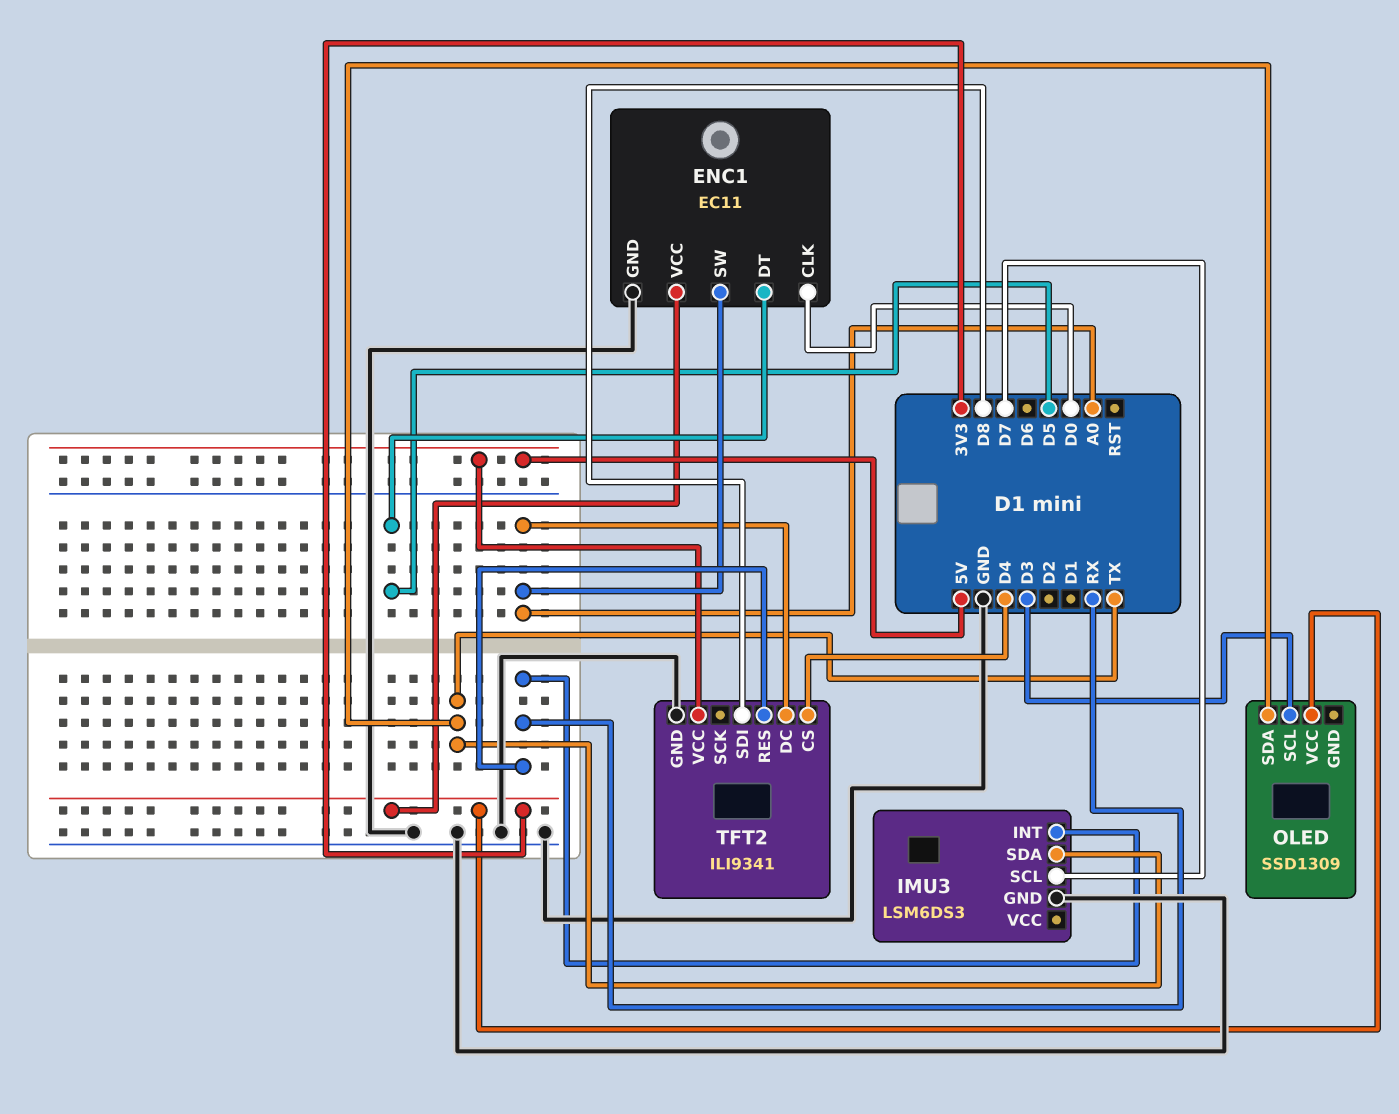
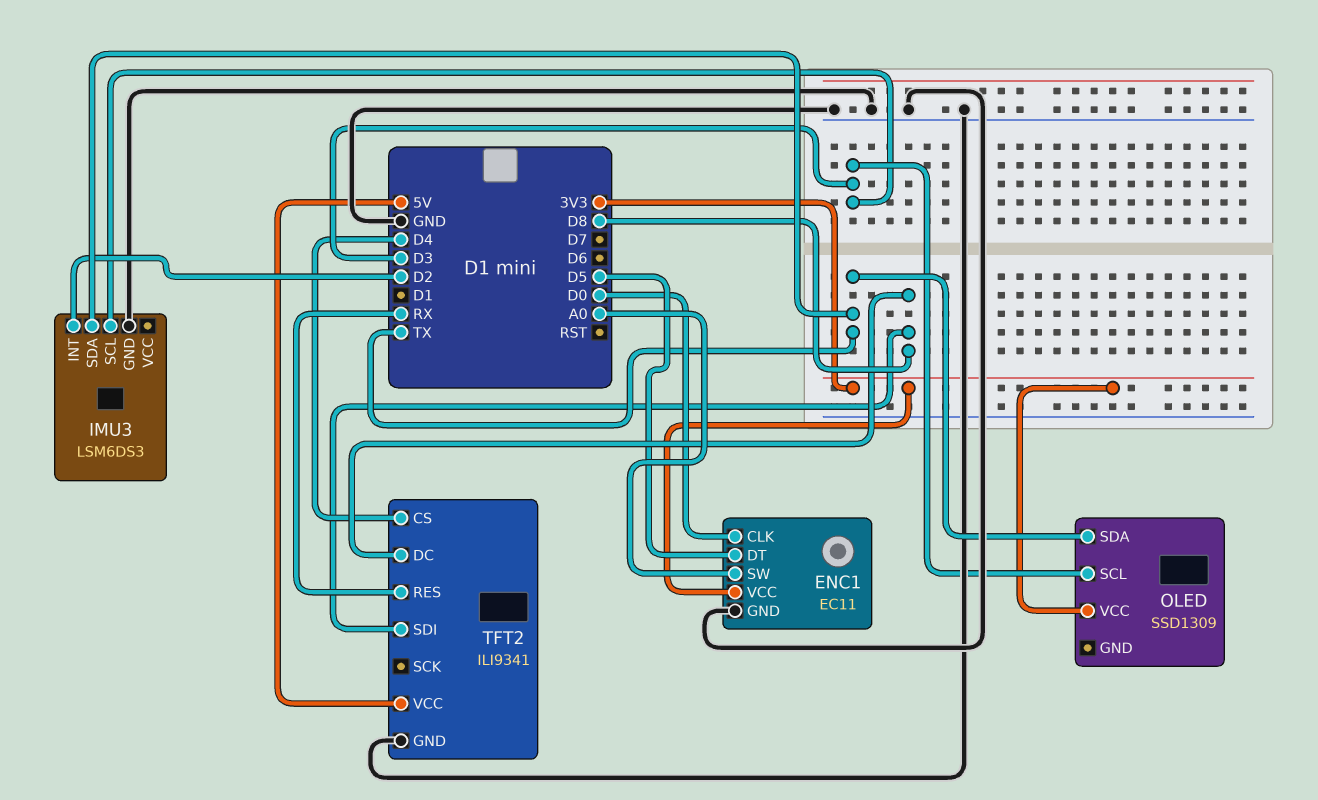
IMU3 pin INT: RX -> D2
IMU3 pin SCL: D7 -> D3
TFT2 pin DC: A0 -> D8

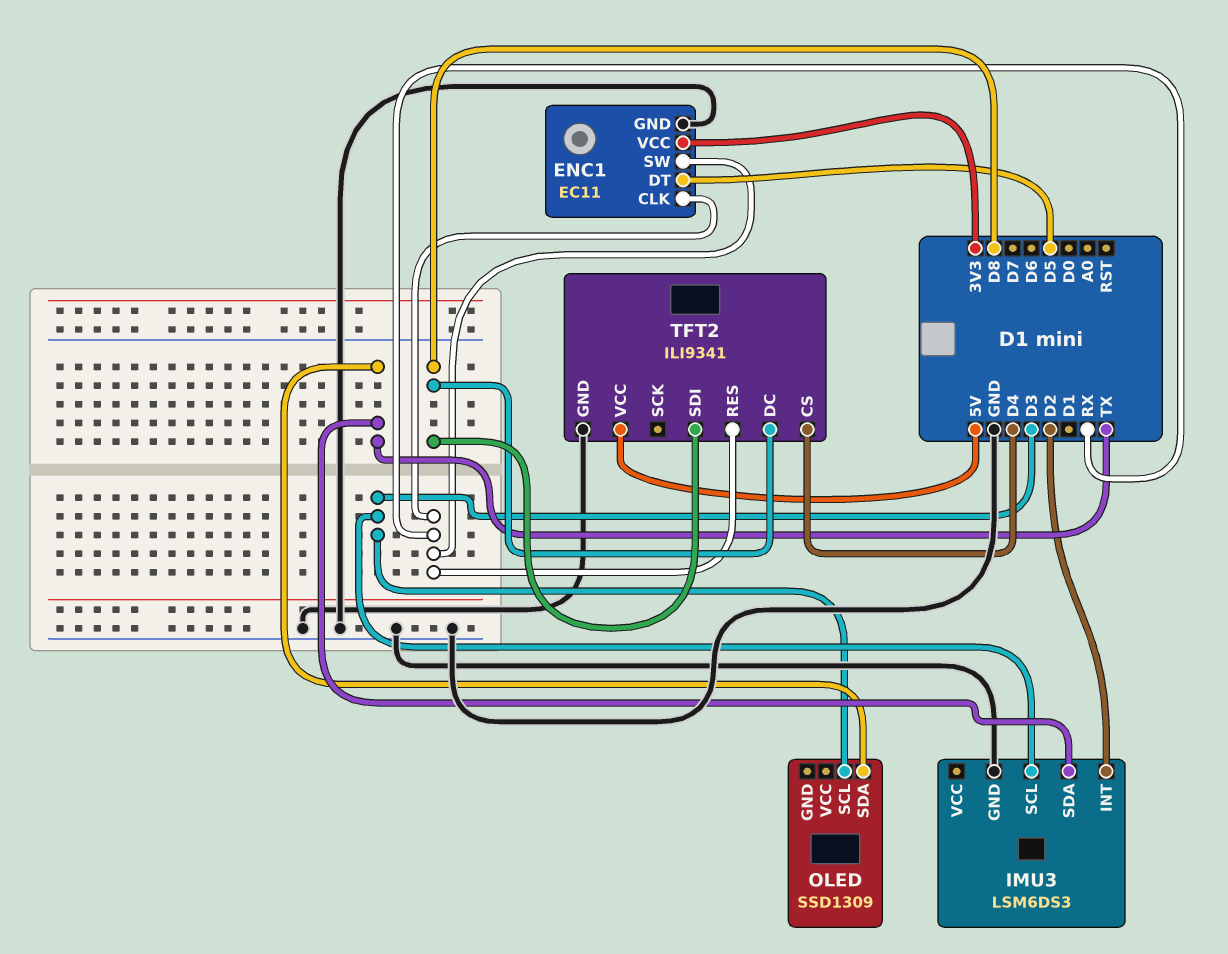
ENC1 pin CLK: D0 -> RX
ENC1 pin SW: A0 -> RX
OLED pin VCC: 3V3 -> none

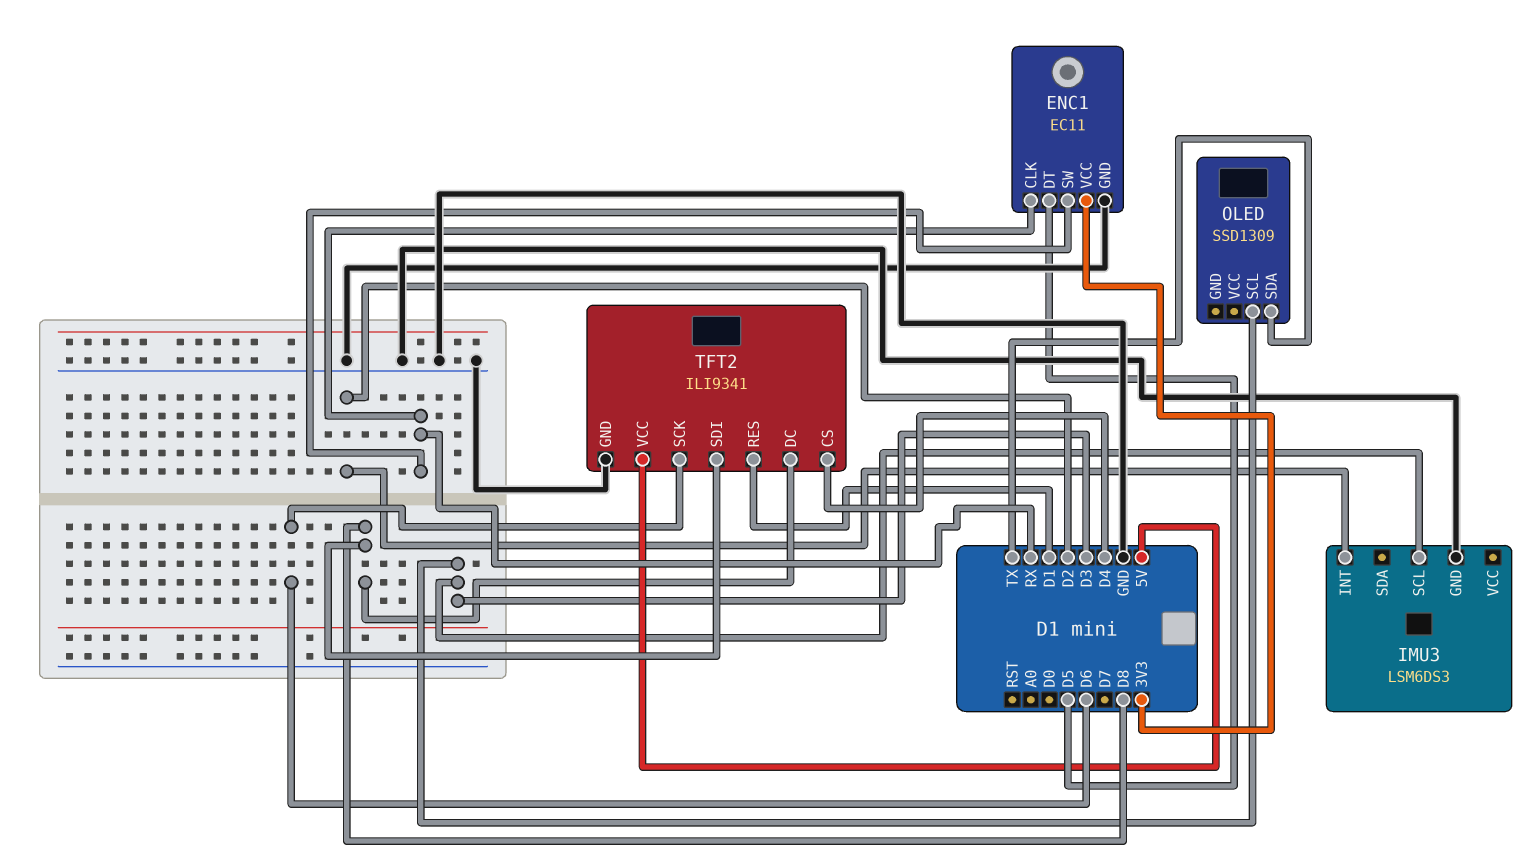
IMU3 pin SDA: TX -> none
TFT2 pin RES: RX -> D1
TFT2 pin SCK: none -> D6

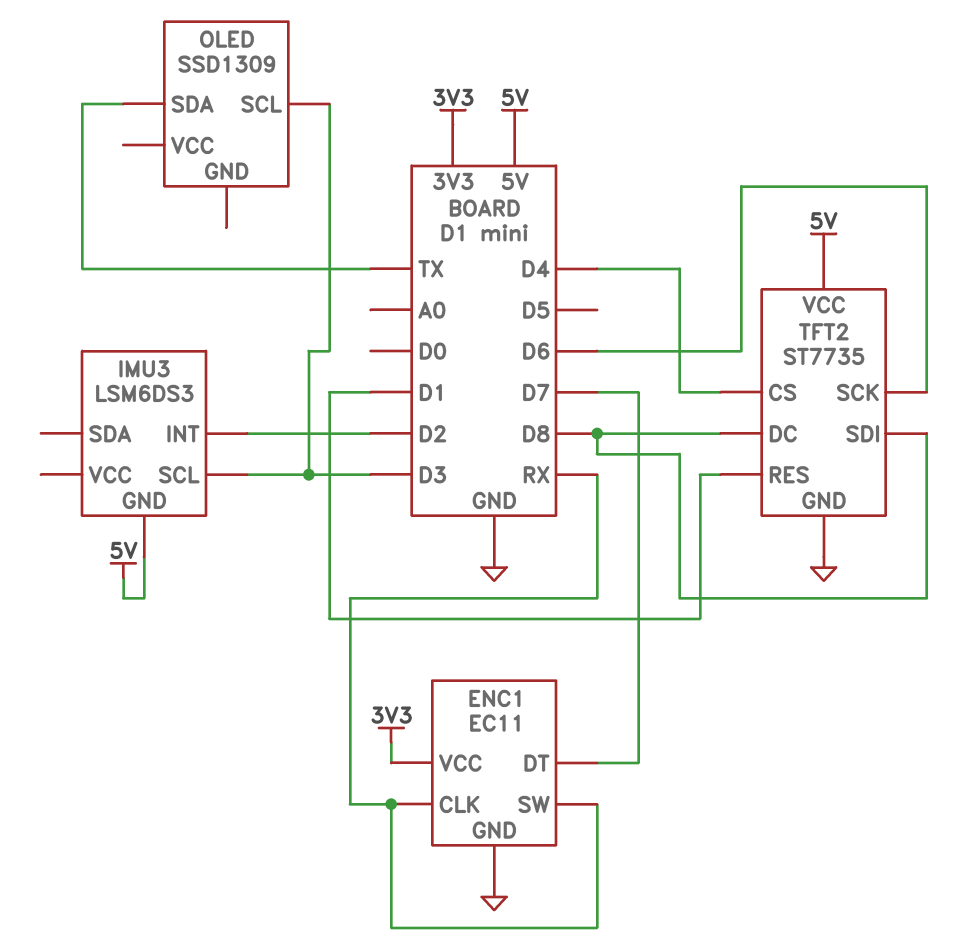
ENC1 pin DT: D5 -> D7
IMU3 pin GND: GND -> 5V
TFT2: ILI9341 -> ST7735

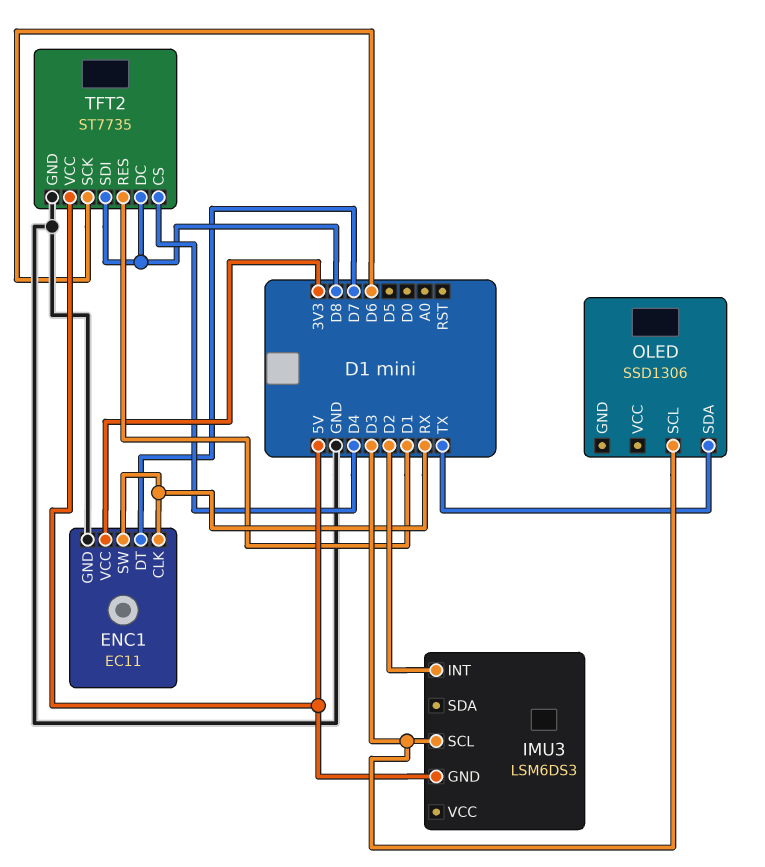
OLED: SSD1309 -> SSD1306

